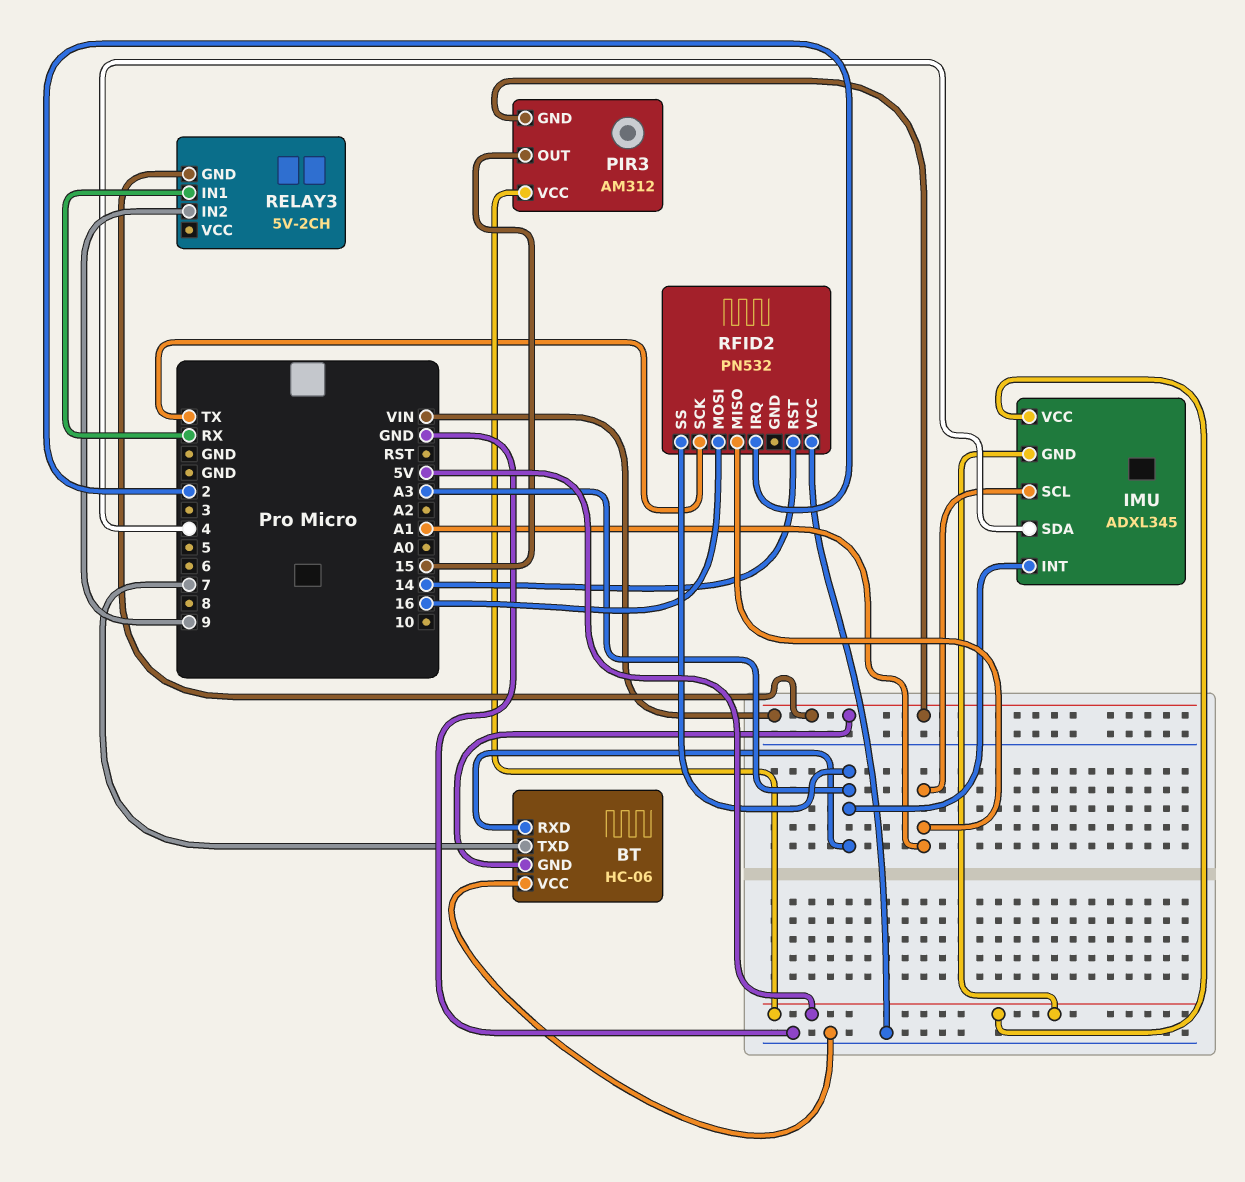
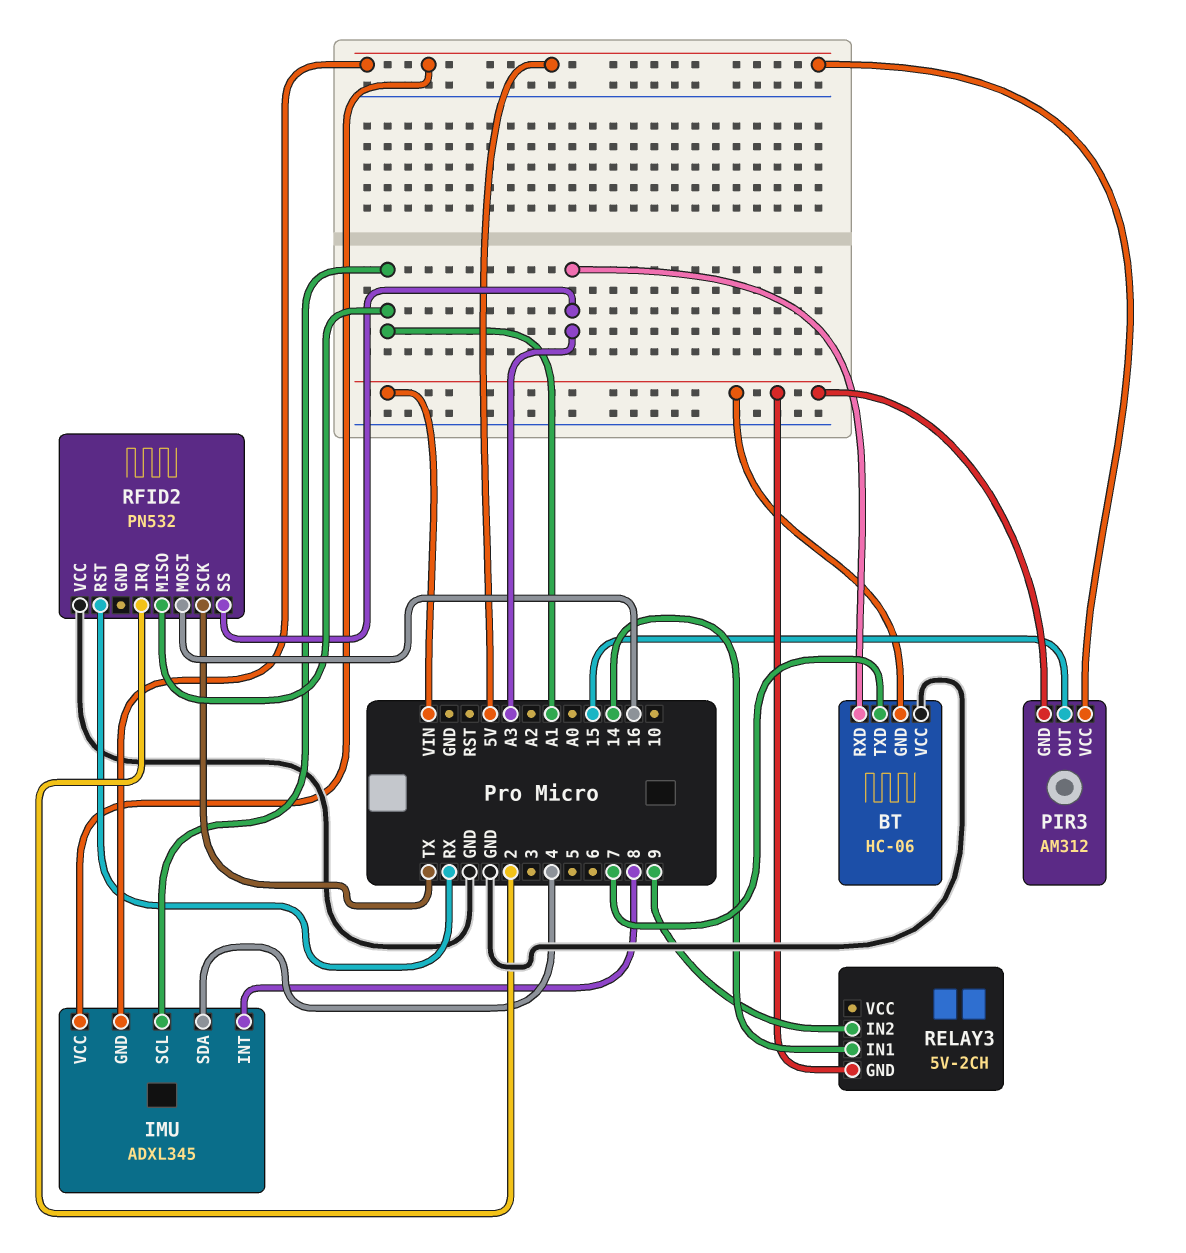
IMU pin INT: A3 -> 8
RELAY3 pin IN1: RX -> 14
RFID2 pin RST: 14 -> RX

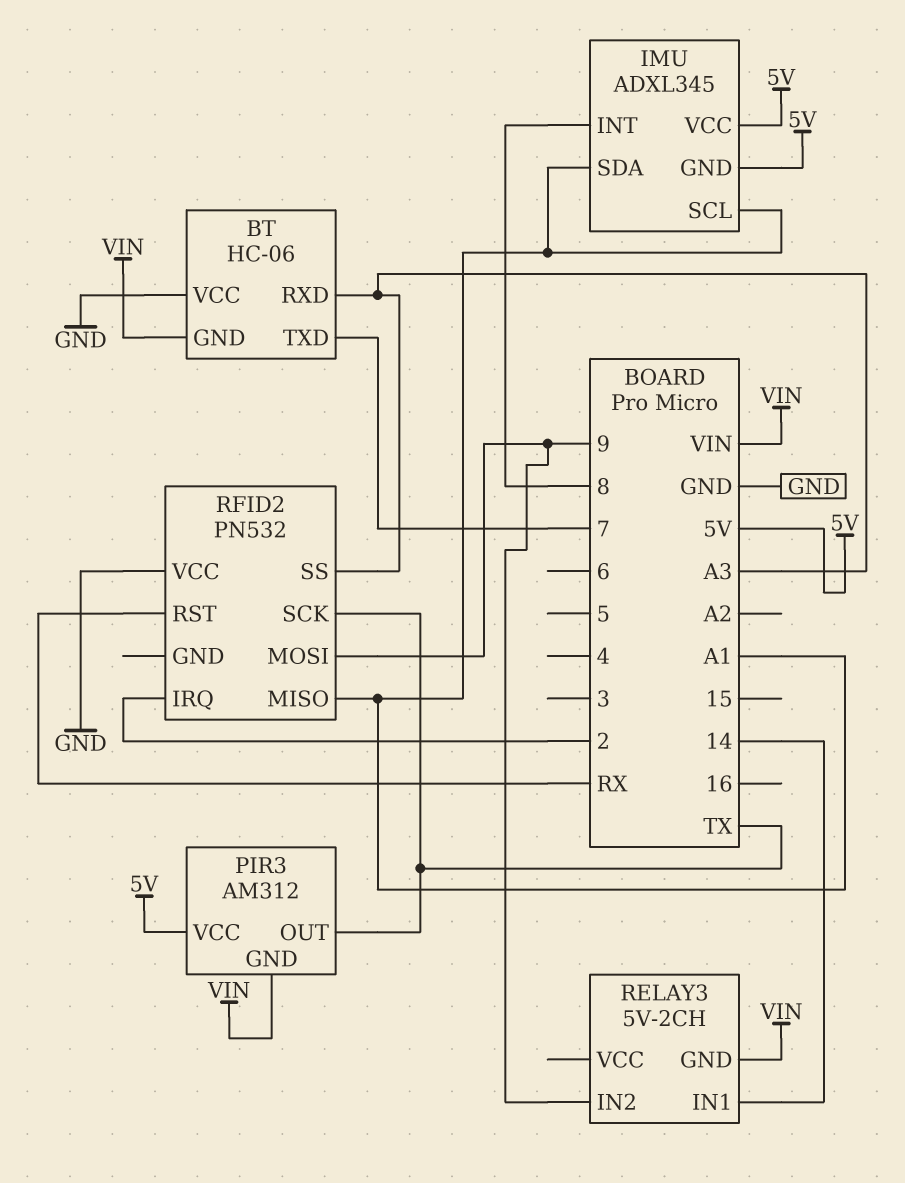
IMU pin SDA: 4 -> A1
PIR3 pin OUT: 15 -> TX
RFID2 pin MOSI: 16 -> 9

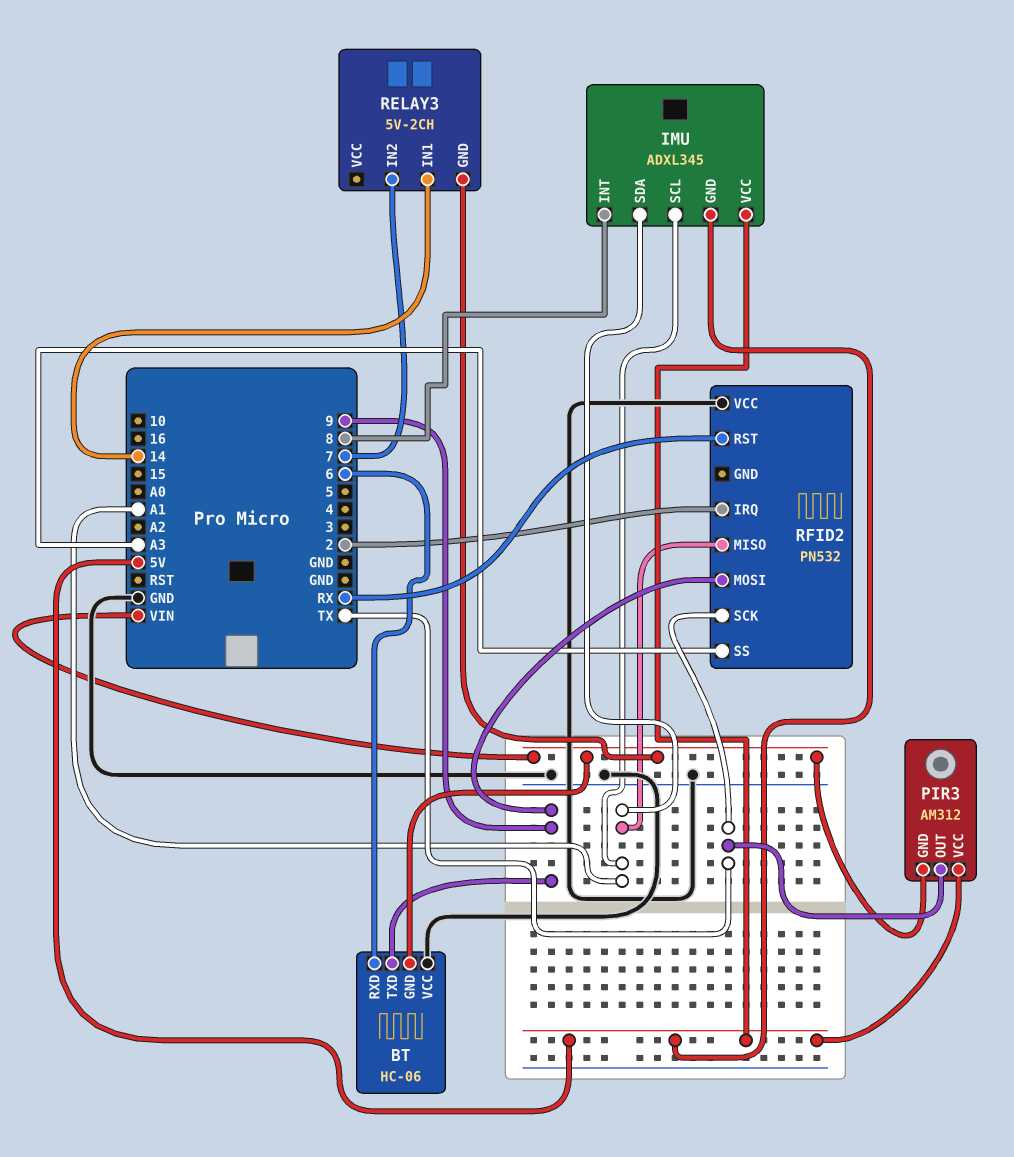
BT pin RXD: A3 -> 6
BT pin TXD: 7 -> 9
RELAY3 pin IN2: 9 -> 7

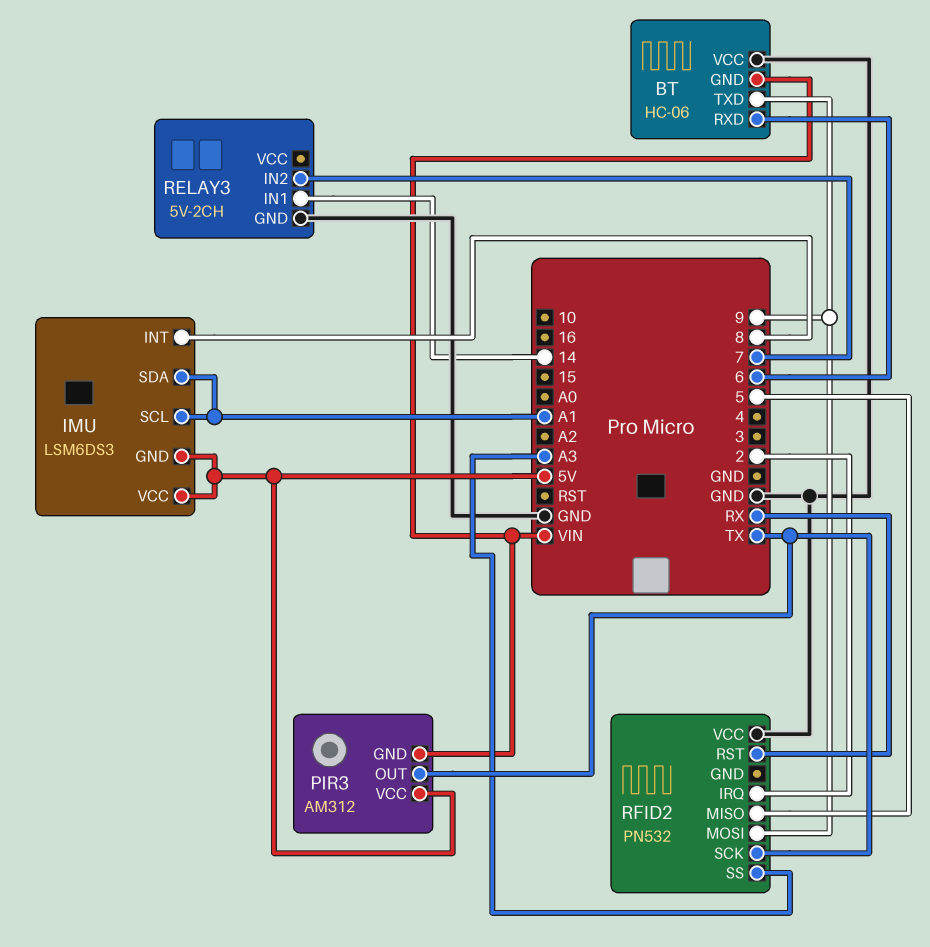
IMU: ADXL345 -> LSM6DS3
RELAY3 pin GND: VIN -> GND
RFID2 pin MISO: A1 -> 5

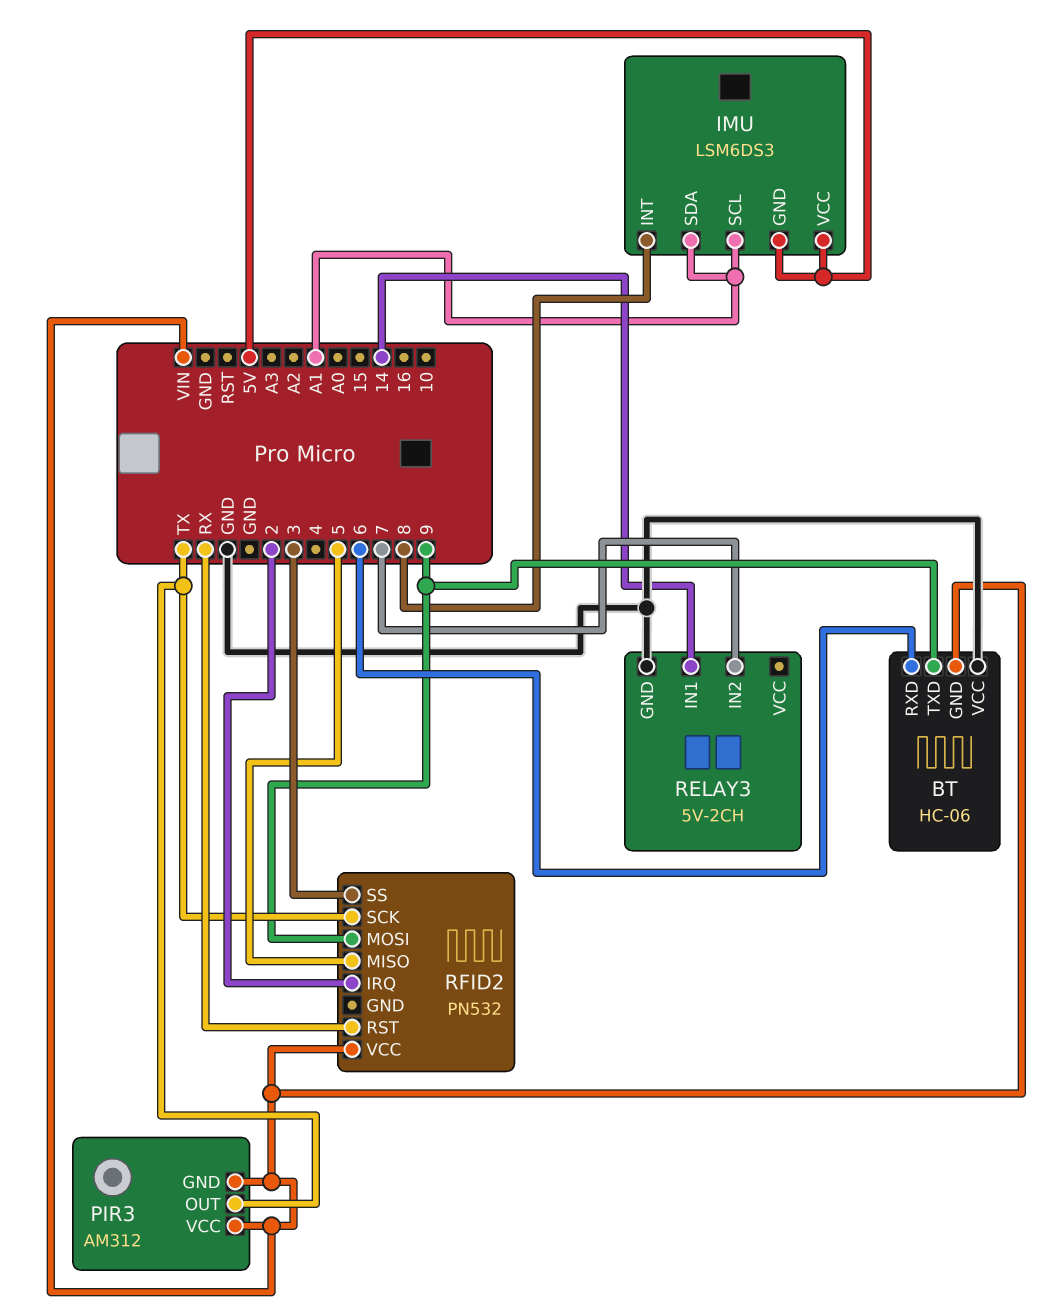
PIR3 pin VCC: 5V -> VIN
RFID2 pin SS: A3 -> 3
RFID2 pin VCC: GND -> VIN

